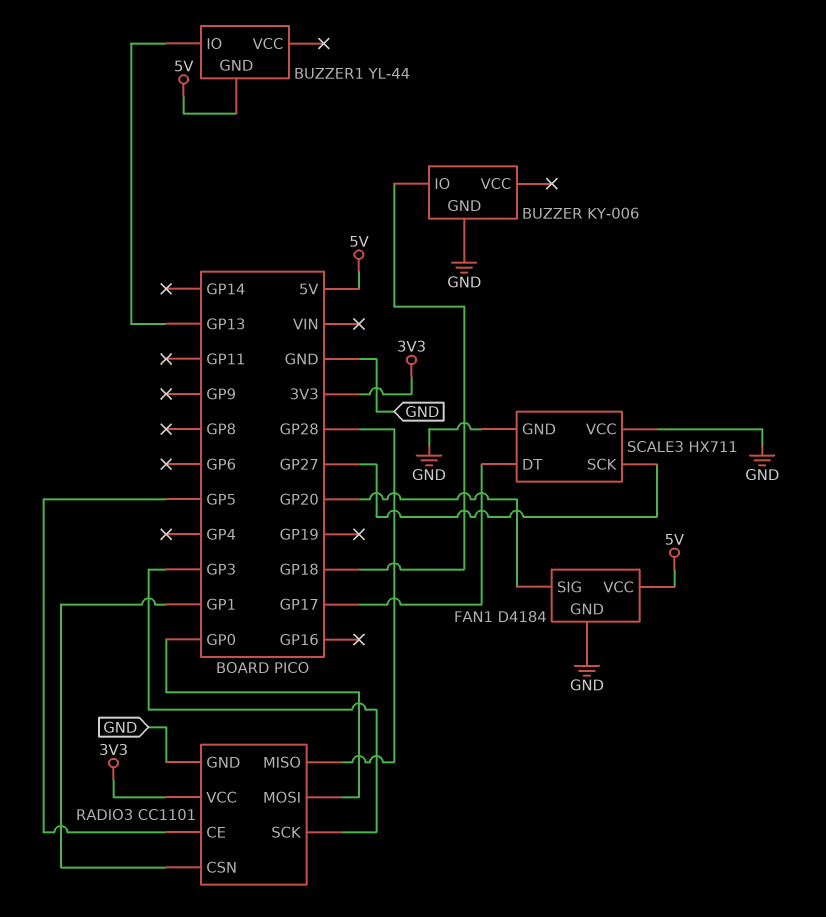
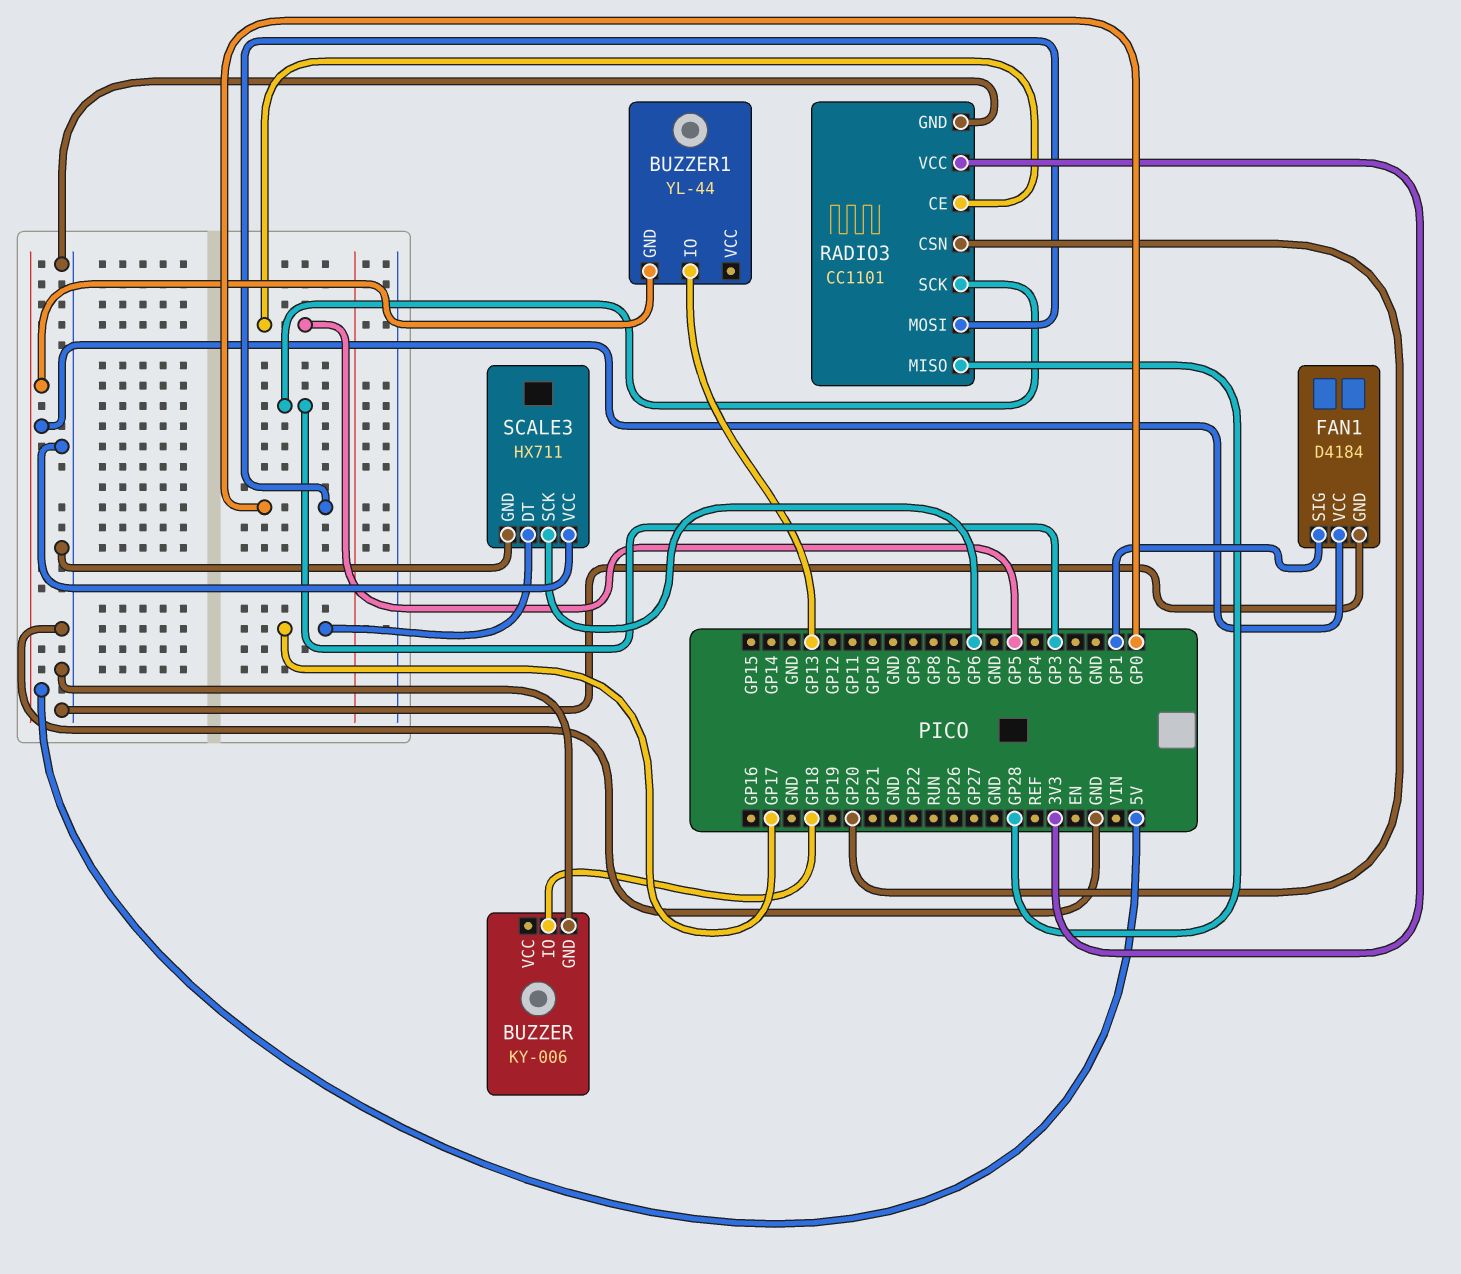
FAN1 pin SIG: GP20 -> GP1
RADIO3 pin CSN: GP1 -> GP20
SCALE3 pin SCK: GP27 -> GP6

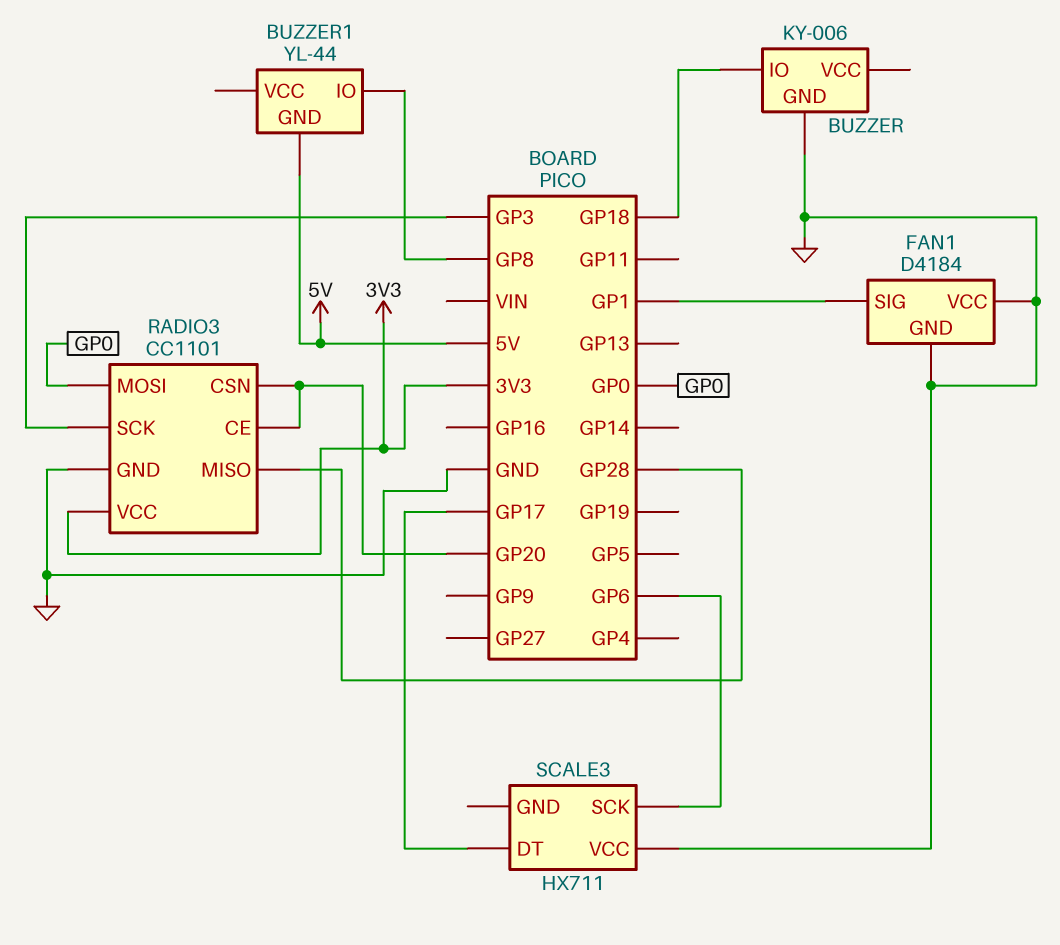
BUZZER1 pin IO: GP13 -> GP8
FAN1 pin VCC: 5V -> GND
RADIO3 pin CE: GP5 -> GP20
SCALE3 pin GND: GND -> none

